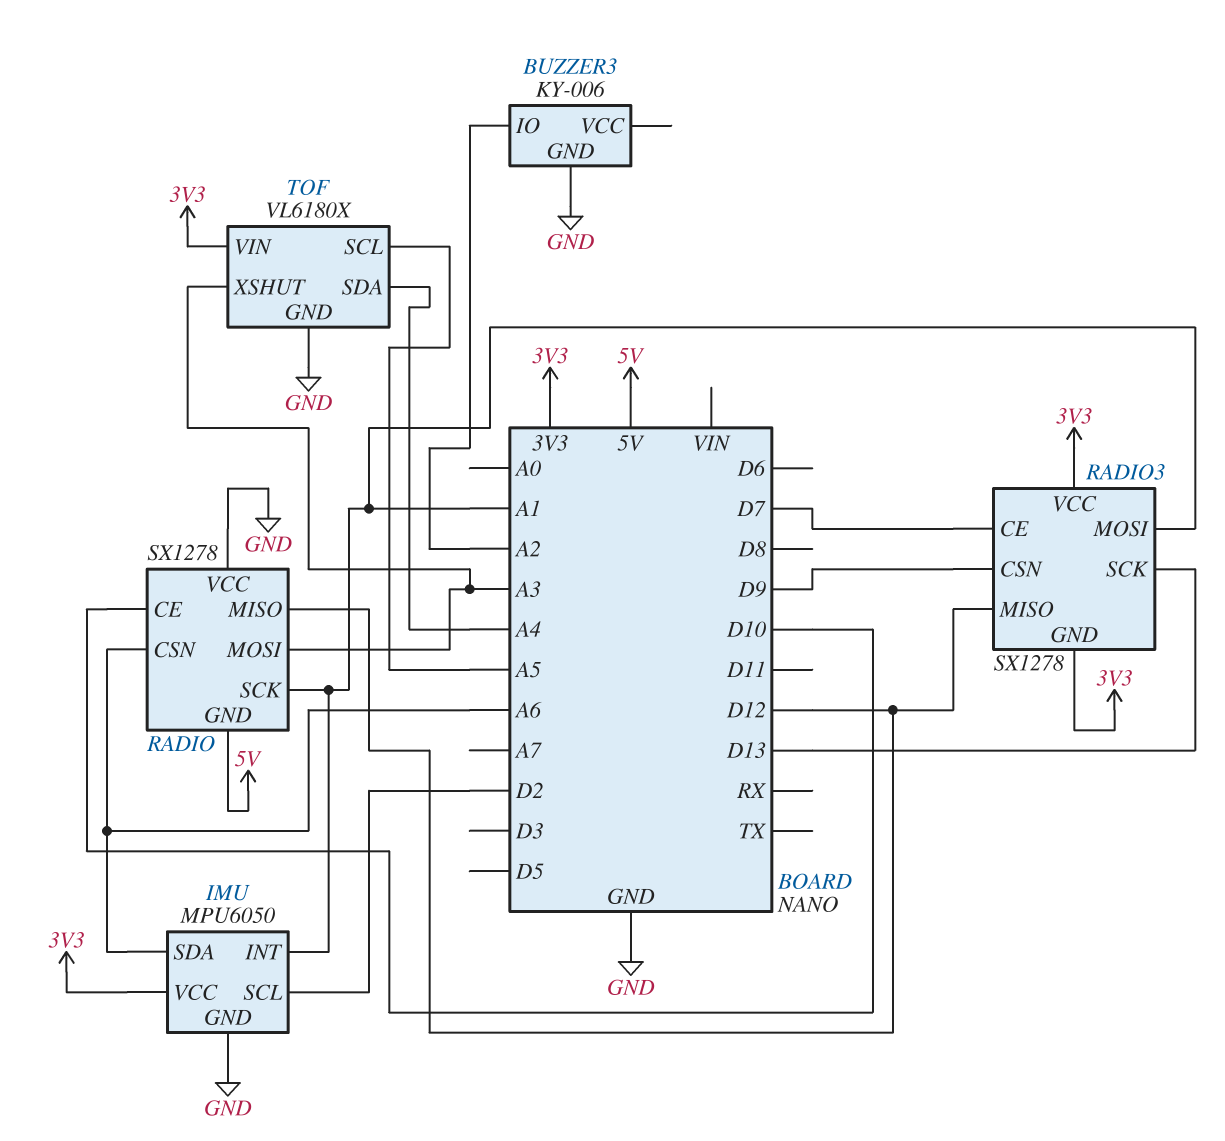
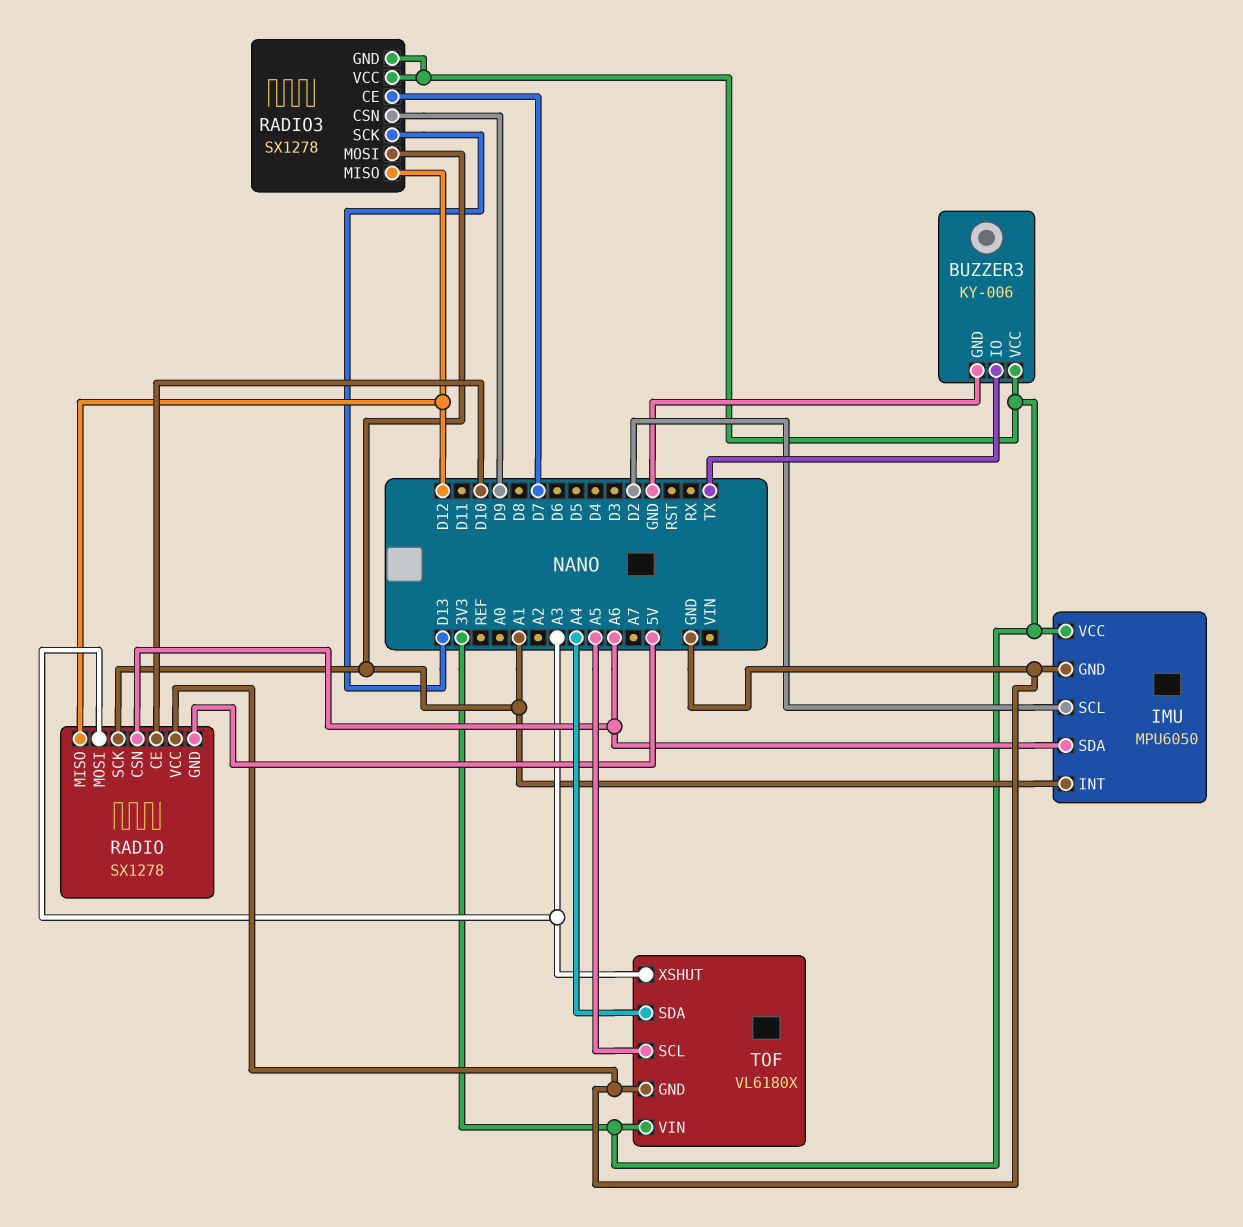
BUZZER3 pin IO: A2 -> TX
BUZZER3 pin VCC: none -> 3V3

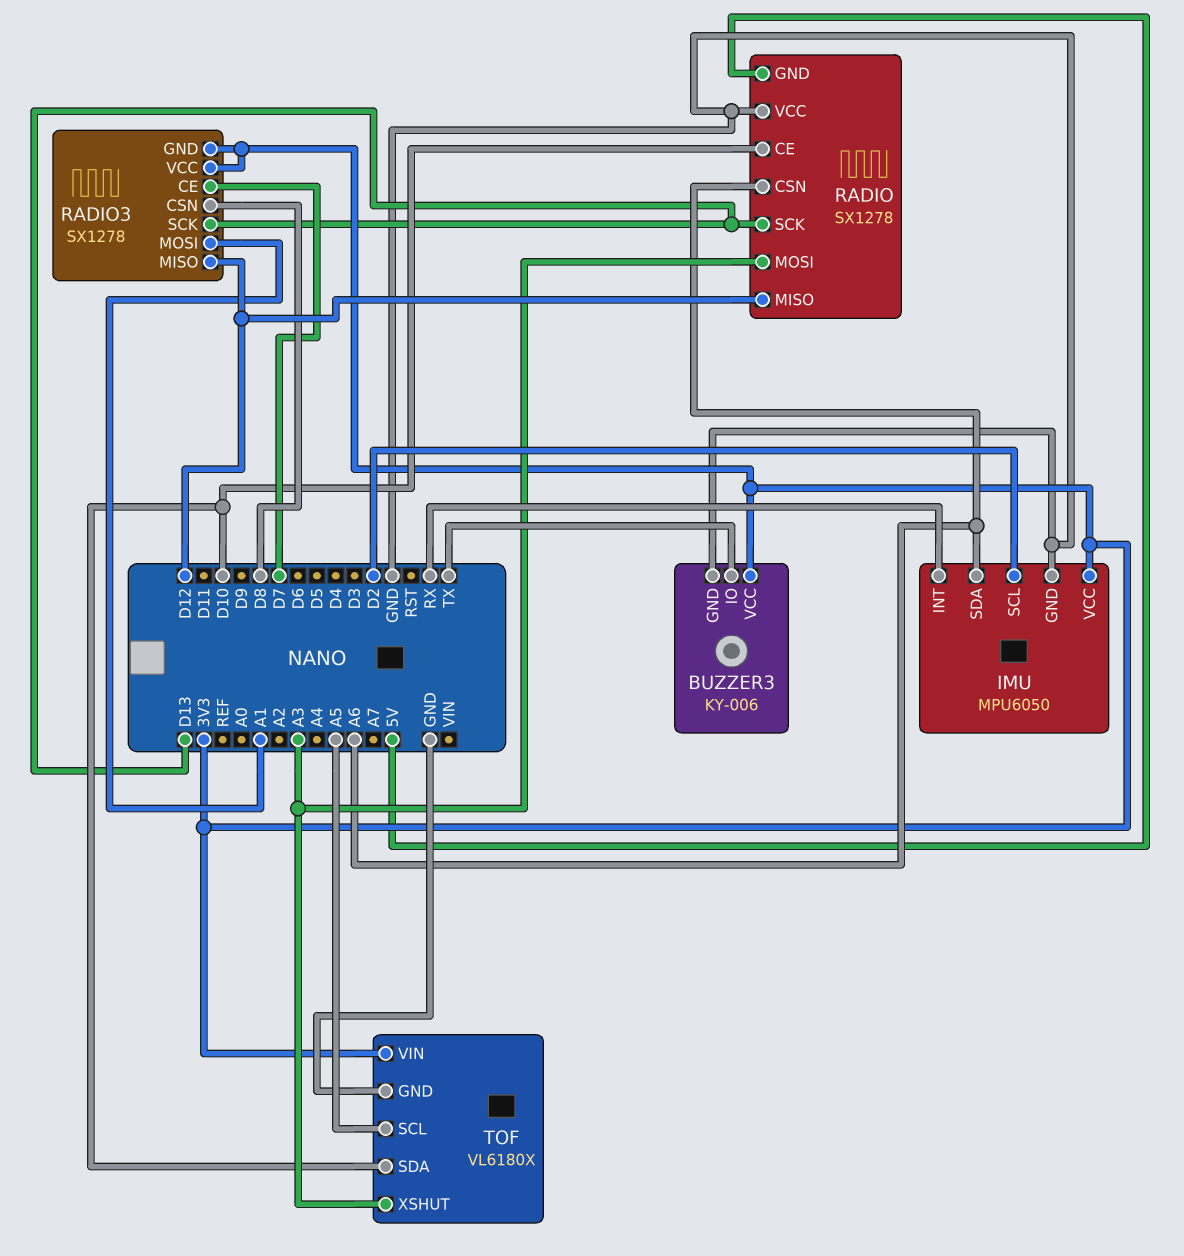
IMU pin INT: A1 -> RX
RADIO pin SCK: A1 -> D13
RADIO3 pin CSN: D9 -> D8
TOF pin SDA: A4 -> D10

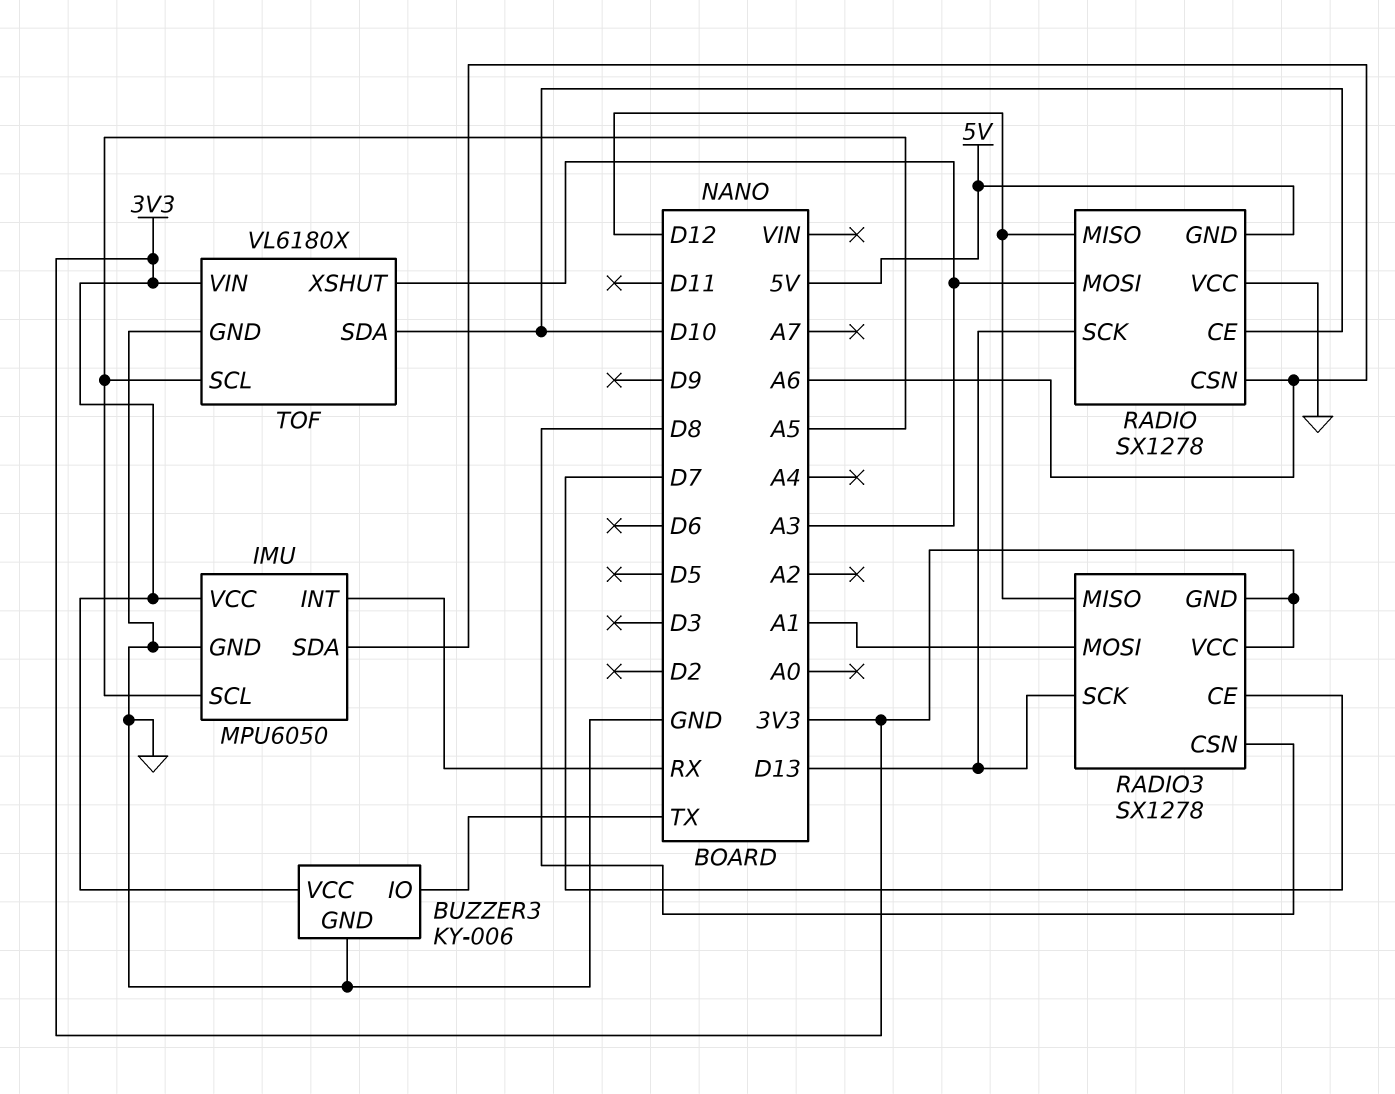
IMU pin SCL: D2 -> A5

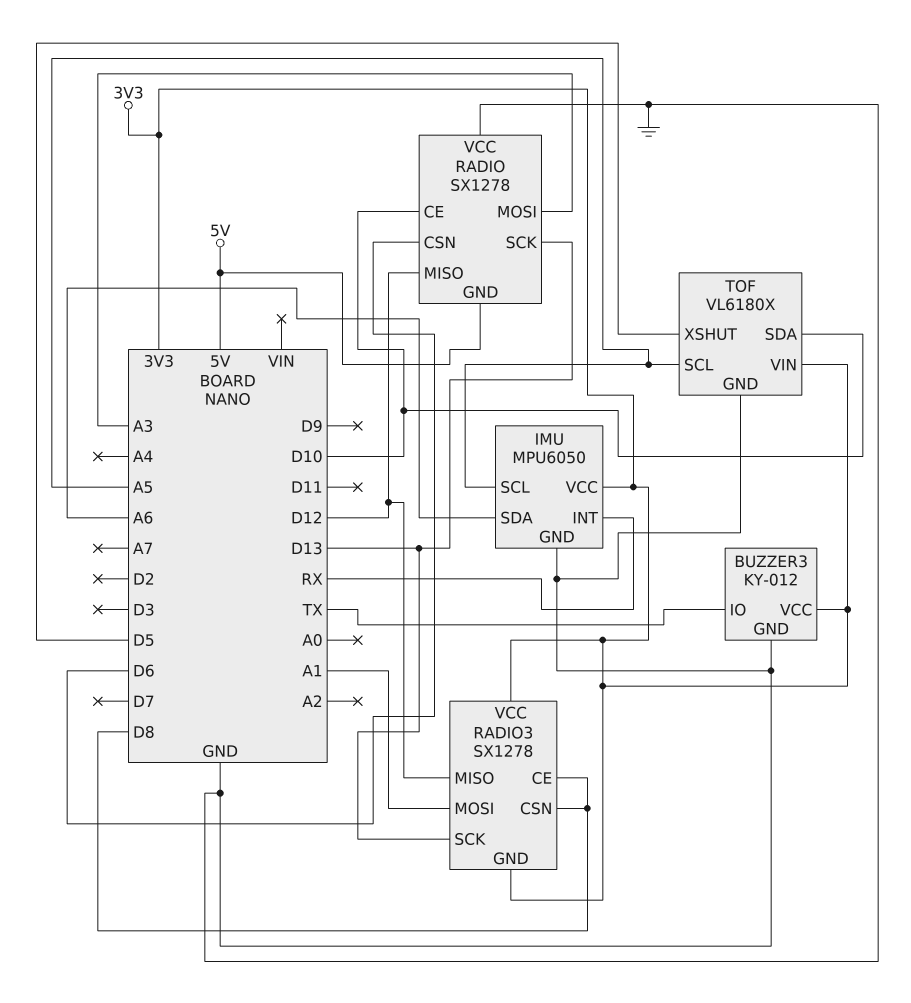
BUZZER3: KY-006 -> KY-012
RADIO pin CSN: A6 -> D6
RADIO3 pin CE: D7 -> D8
TOF pin XSHUT: A3 -> D5

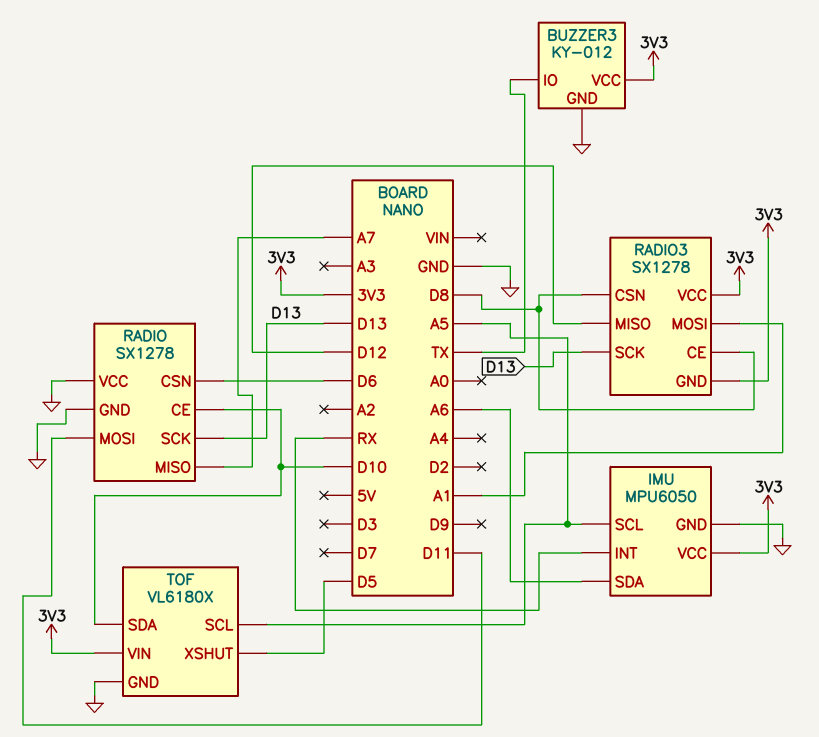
RADIO pin GND: 5V -> GND
RADIO pin MISO: D12 -> A7
RADIO pin MOSI: A3 -> D11

